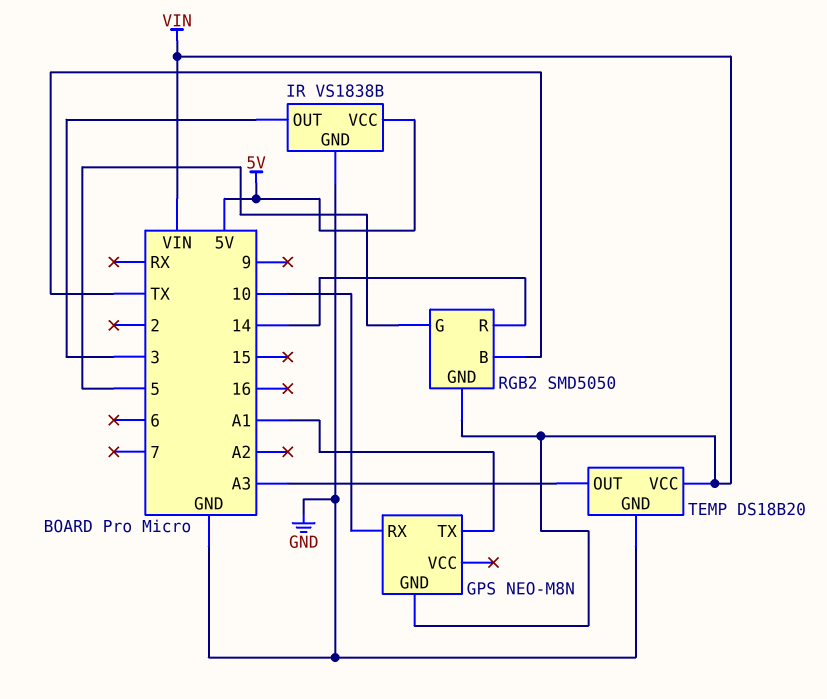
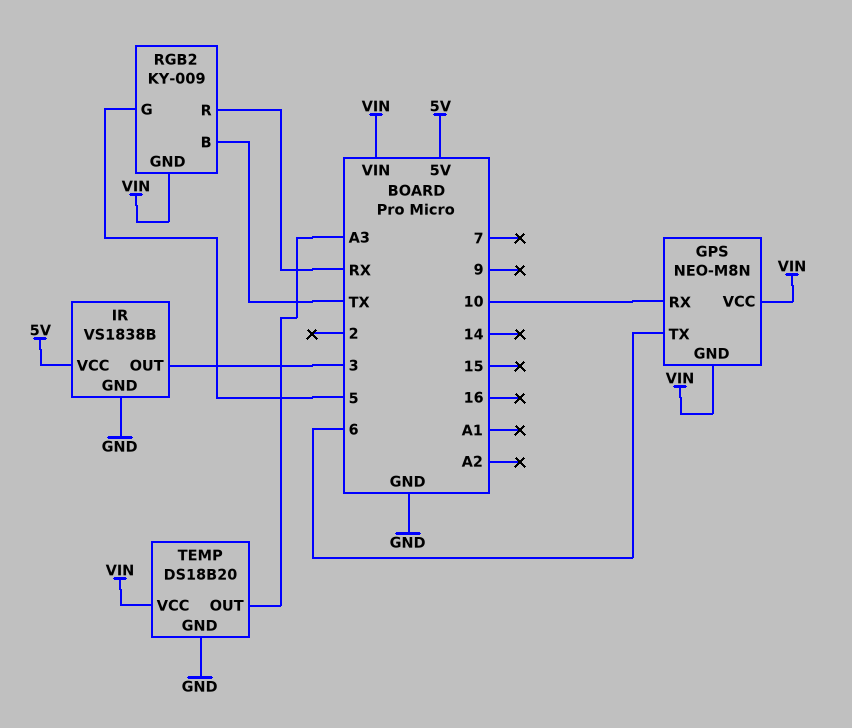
GPS pin TX: A1 -> 6
GPS pin VCC: none -> VIN
RGB2: SMD5050 -> KY-009
RGB2 pin R: 14 -> RX

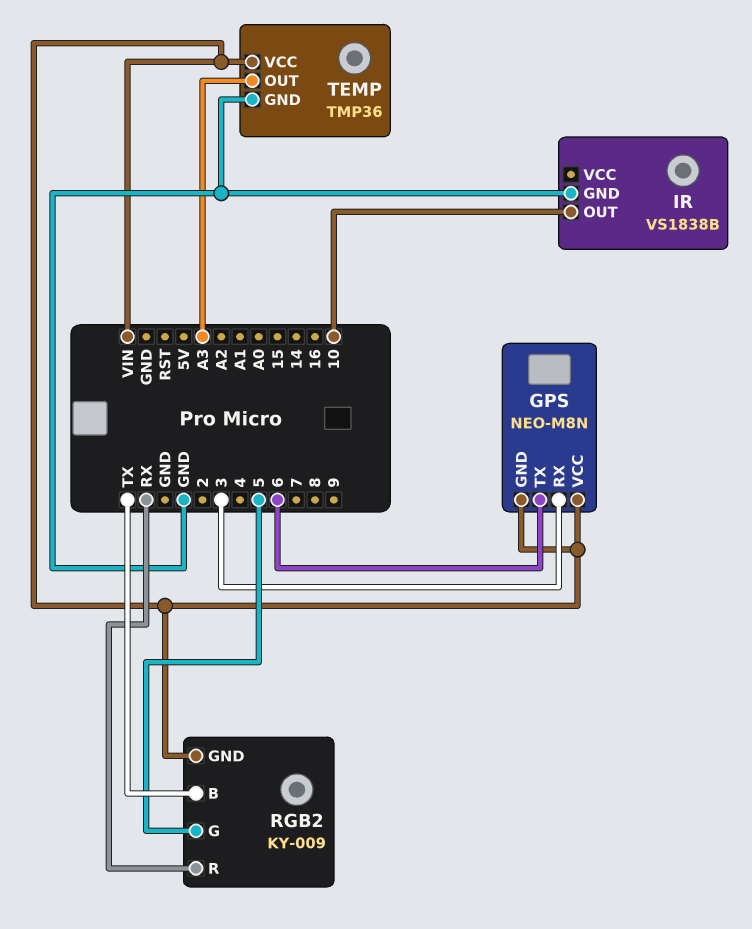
GPS pin RX: 10 -> 3
IR pin OUT: 3 -> 10
IR pin VCC: 5V -> none
TEMP: DS18B20 -> TMP36

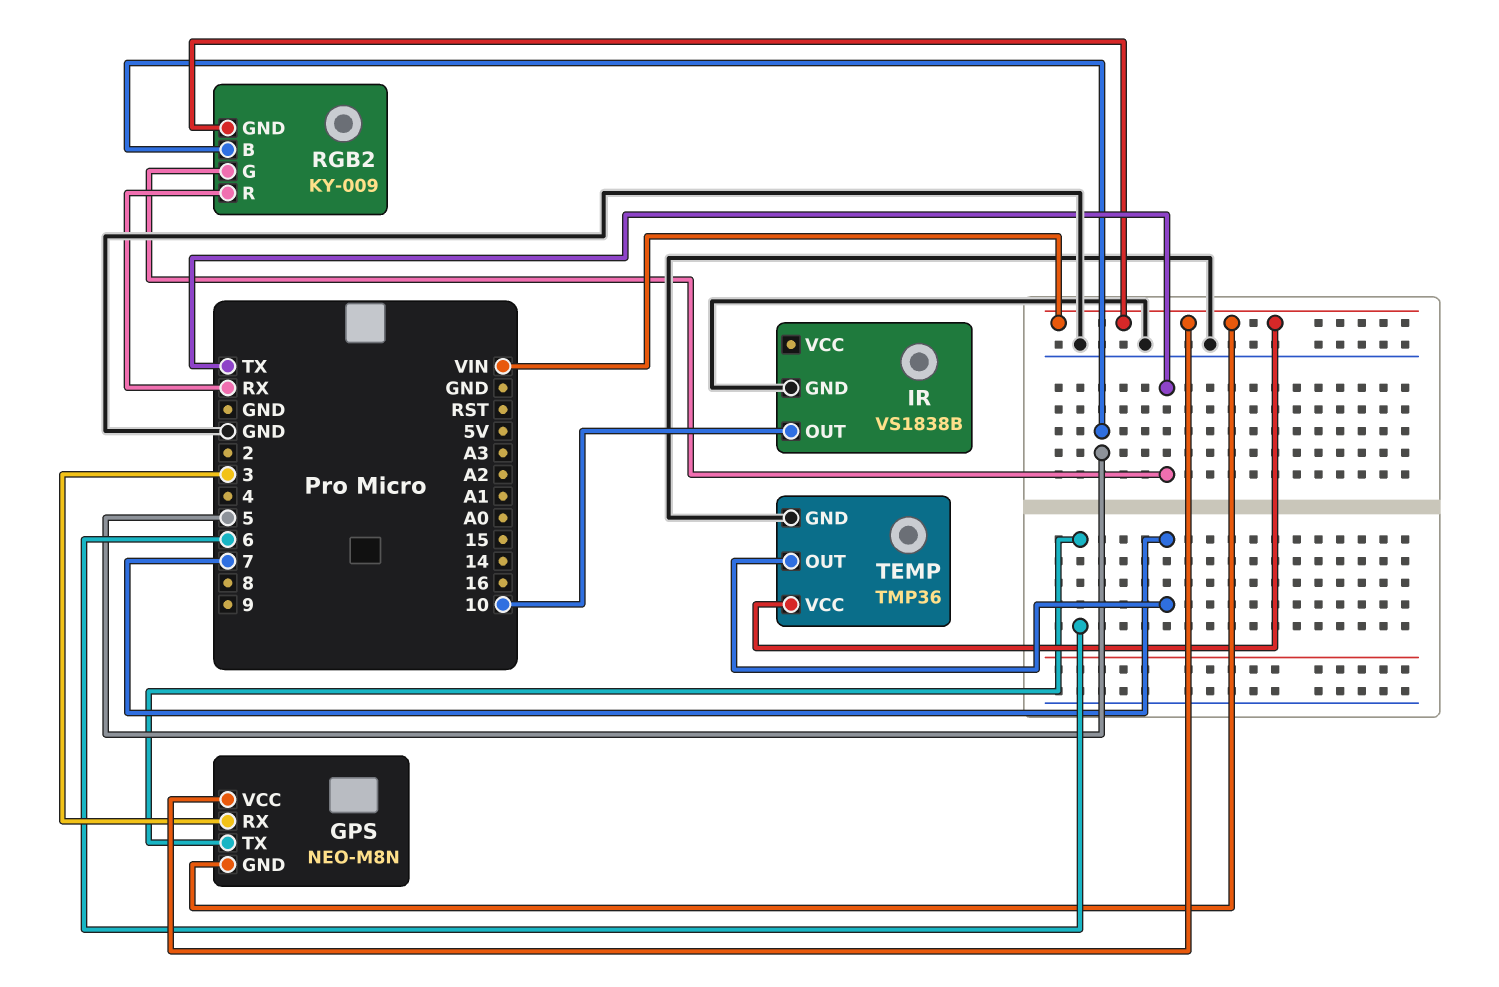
RGB2 pin B: TX -> 5
RGB2 pin G: 5 -> TX
TEMP pin OUT: A3 -> 7

